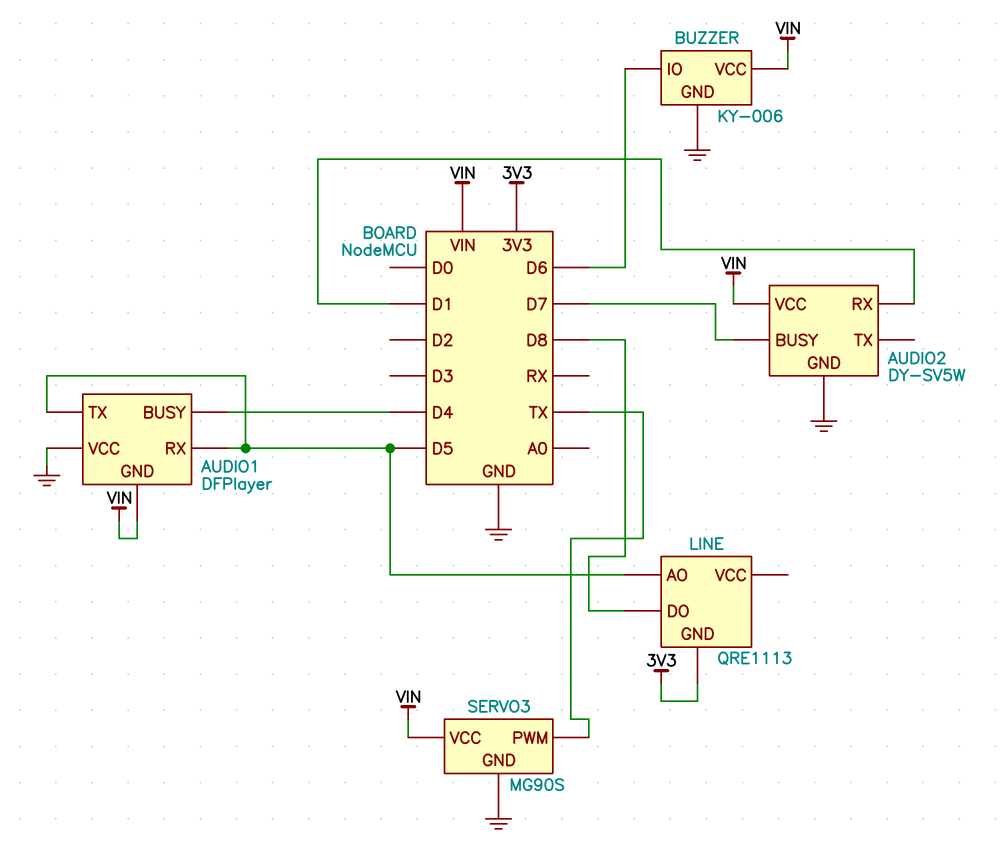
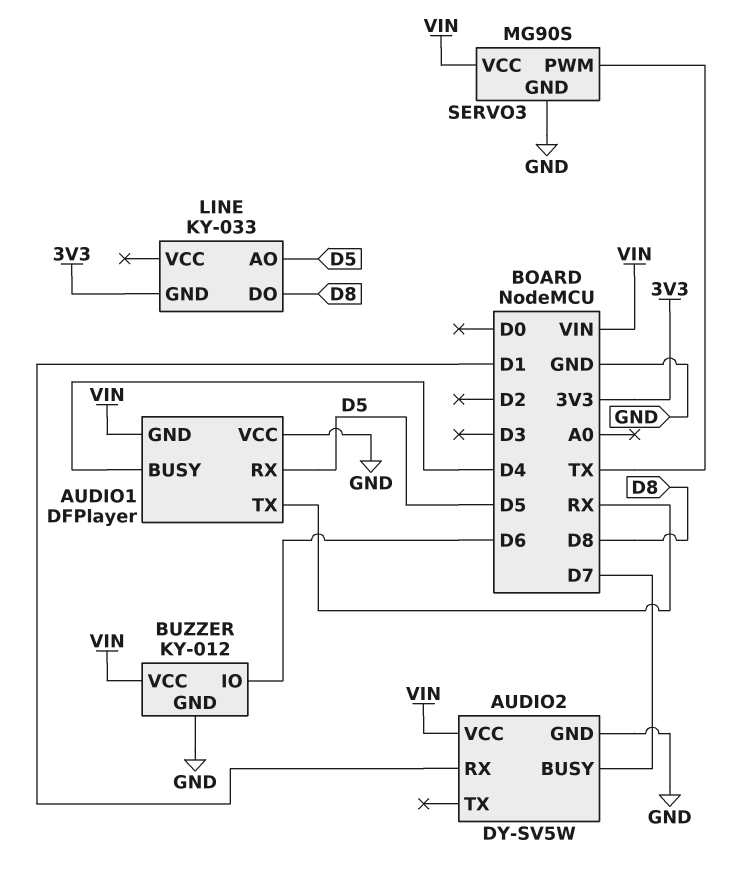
AUDIO1 pin TX: D5 -> RX
BUZZER: KY-006 -> KY-012
LINE: QRE1113 -> KY-033

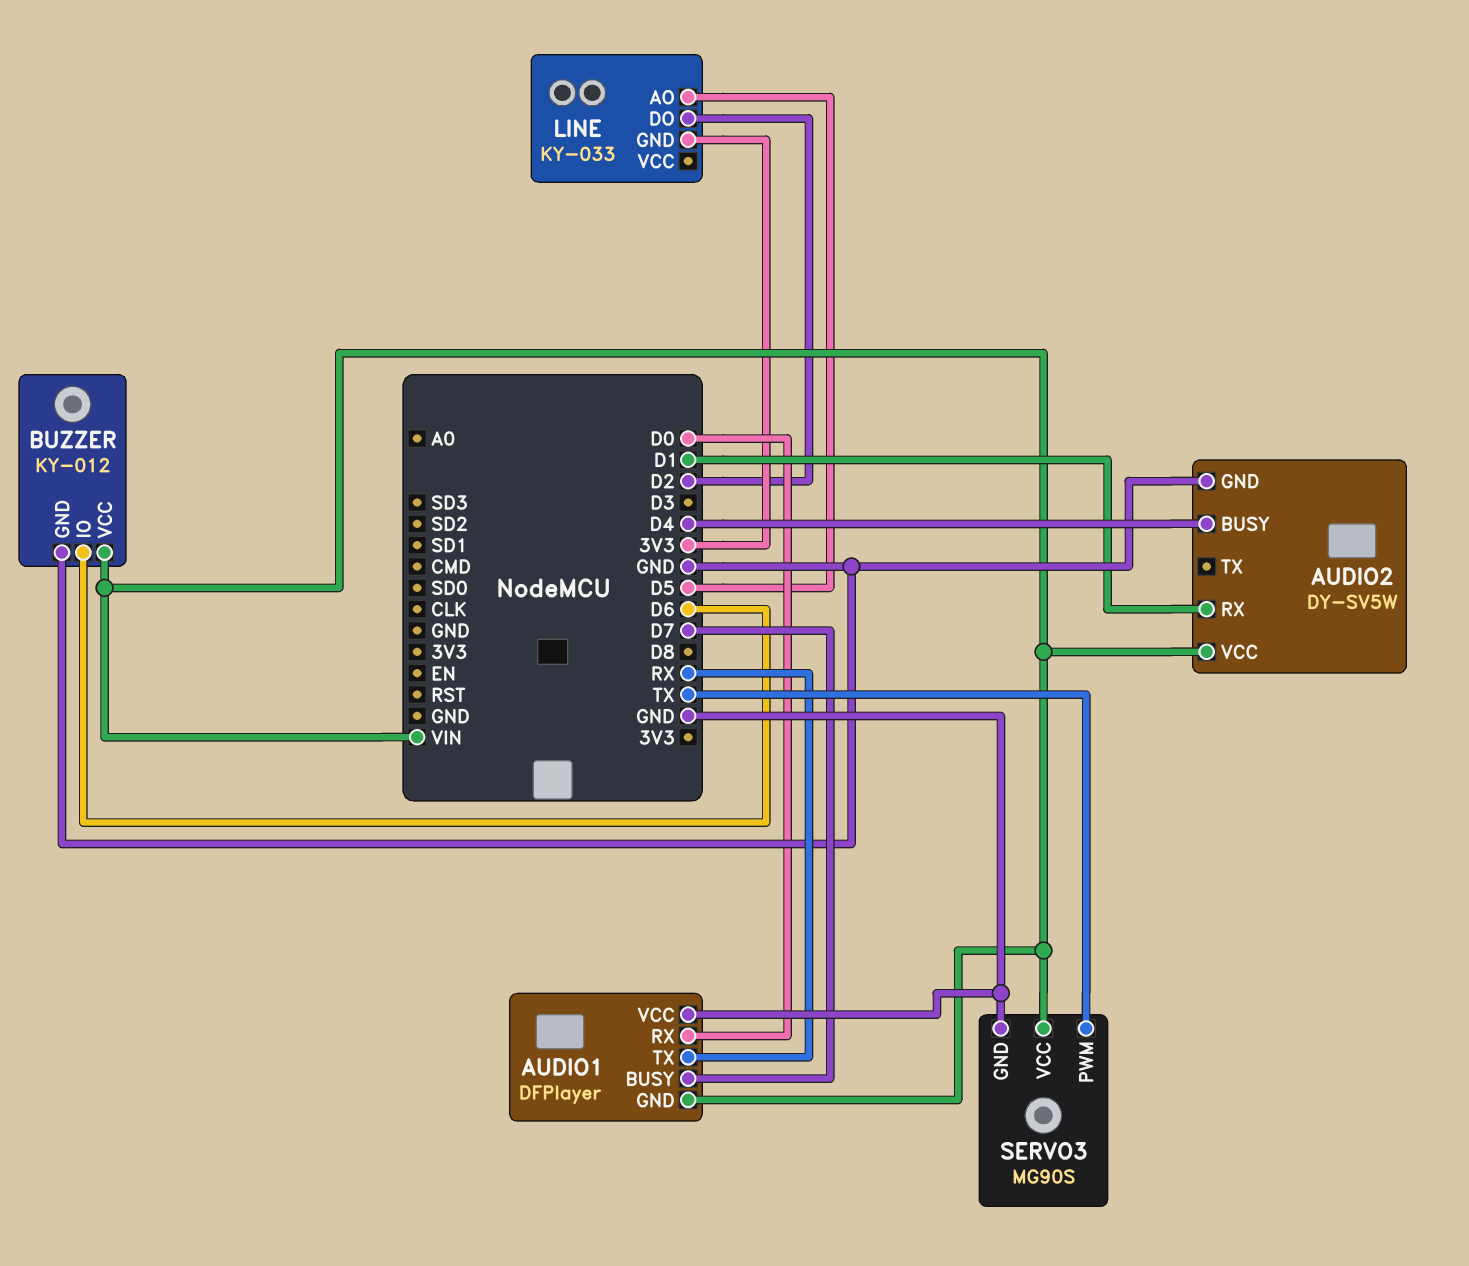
AUDIO1 pin BUSY: D4 -> D7
AUDIO1 pin RX: D5 -> D0
AUDIO2 pin BUSY: D7 -> D4
LINE pin DO: D8 -> D2

